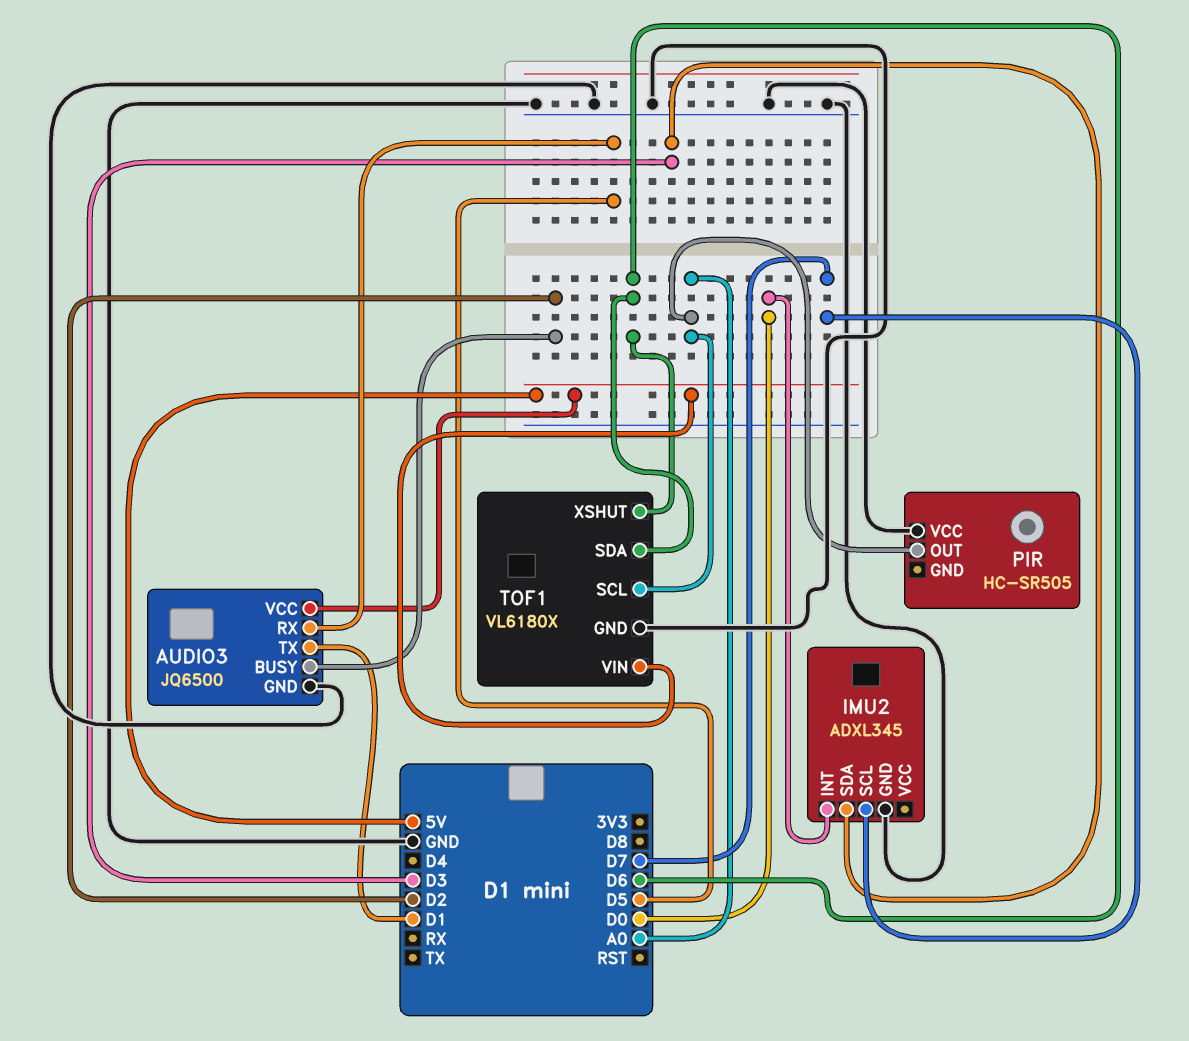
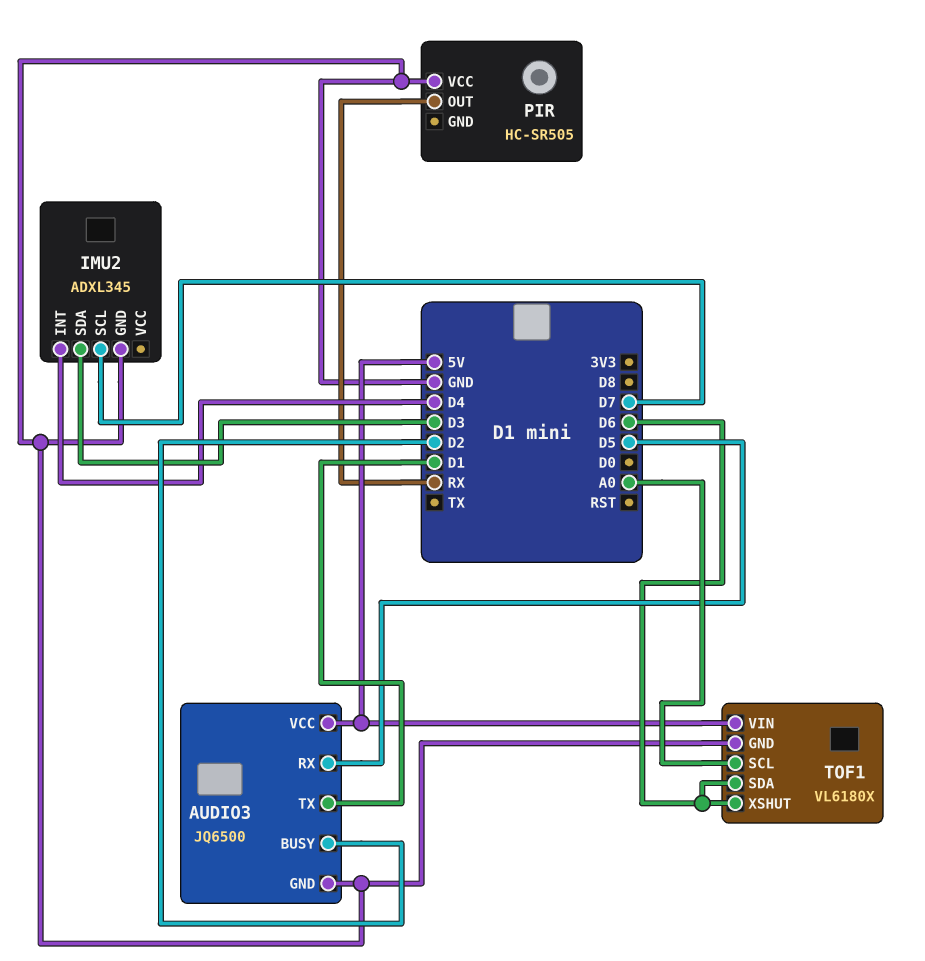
IMU2 pin INT: D0 -> D4
PIR pin OUT: A0 -> RX

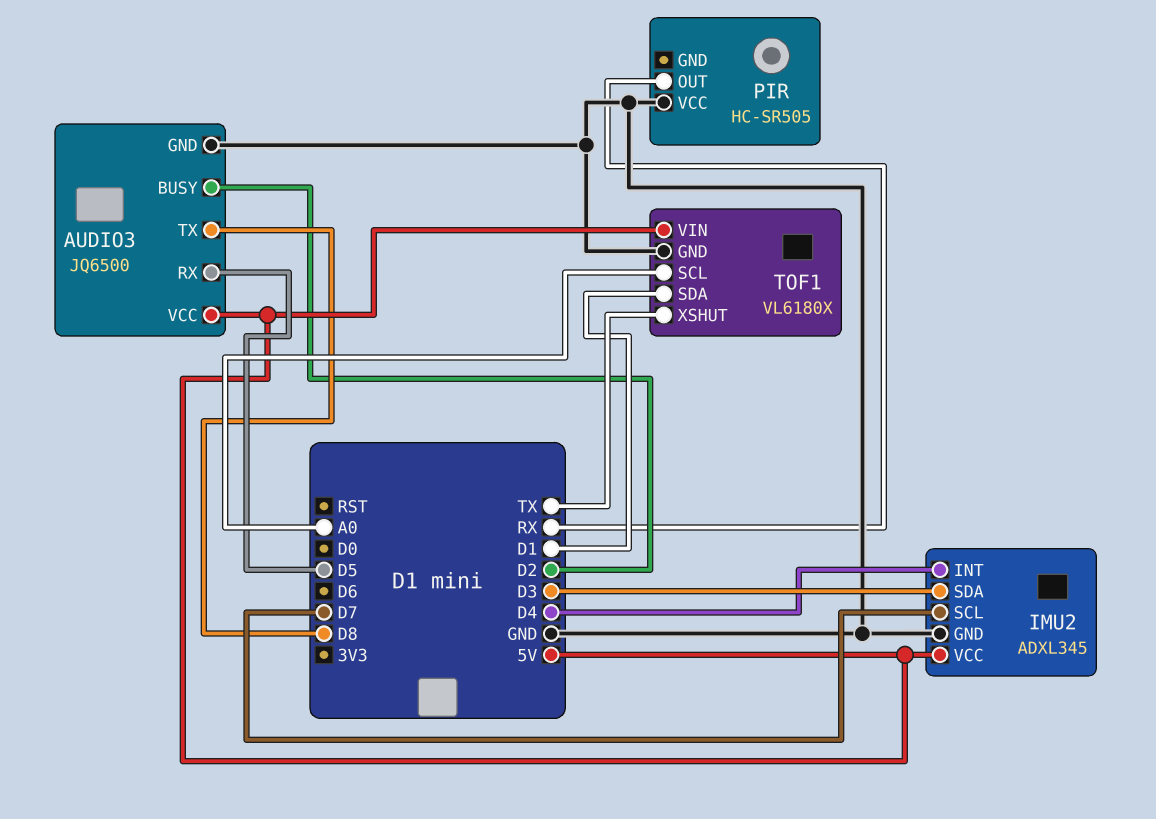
AUDIO3 pin TX: D1 -> D8
IMU2 pin VCC: none -> 5V
TOF1 pin SDA: D6 -> D1
TOF1 pin XSHUT: D6 -> TX

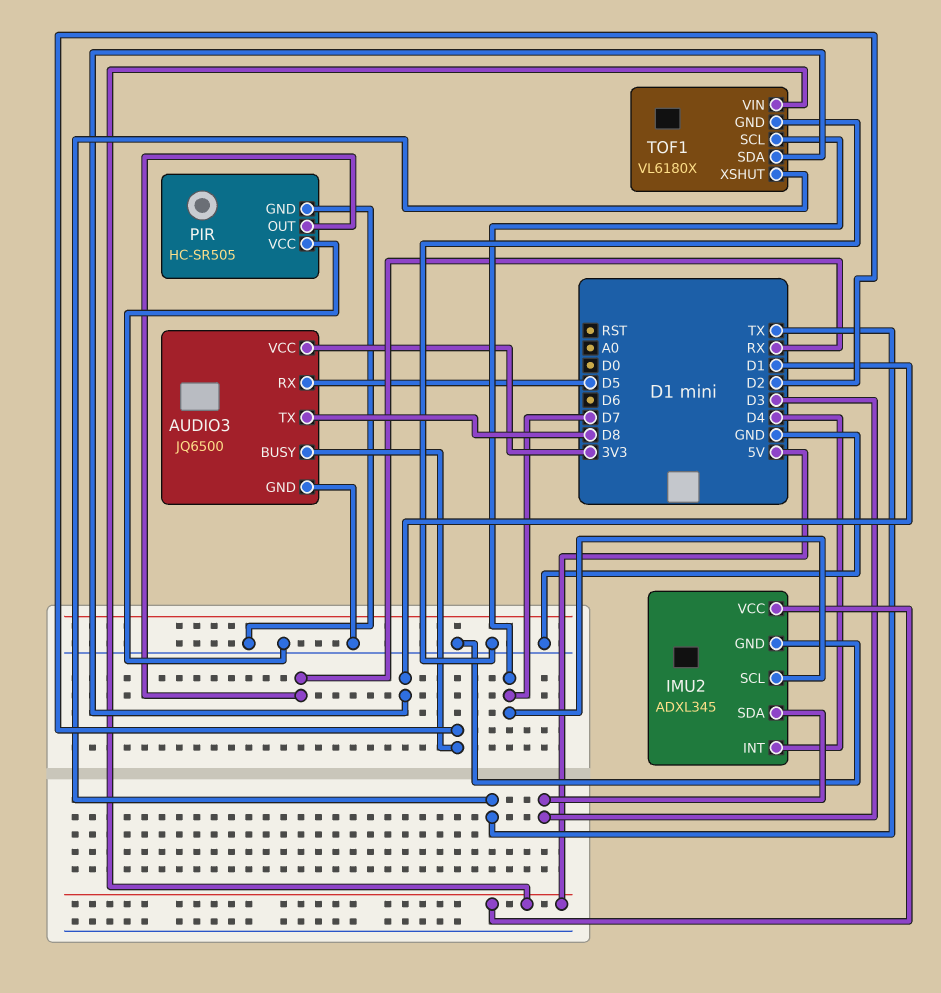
AUDIO3 pin VCC: 5V -> 3V3
PIR pin GND: none -> GND
TOF1 pin SCL: A0 -> D7

